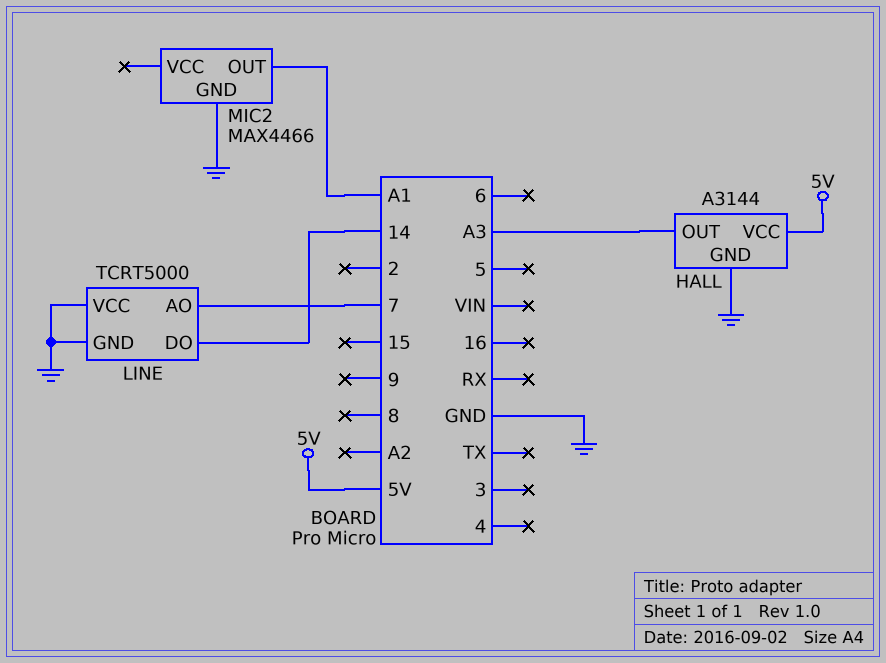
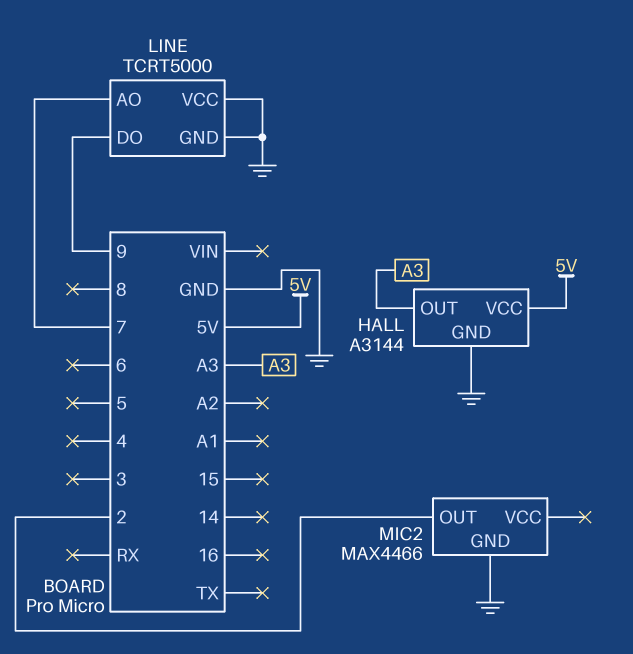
LINE pin DO: 14 -> 9
MIC2 pin OUT: A1 -> 2

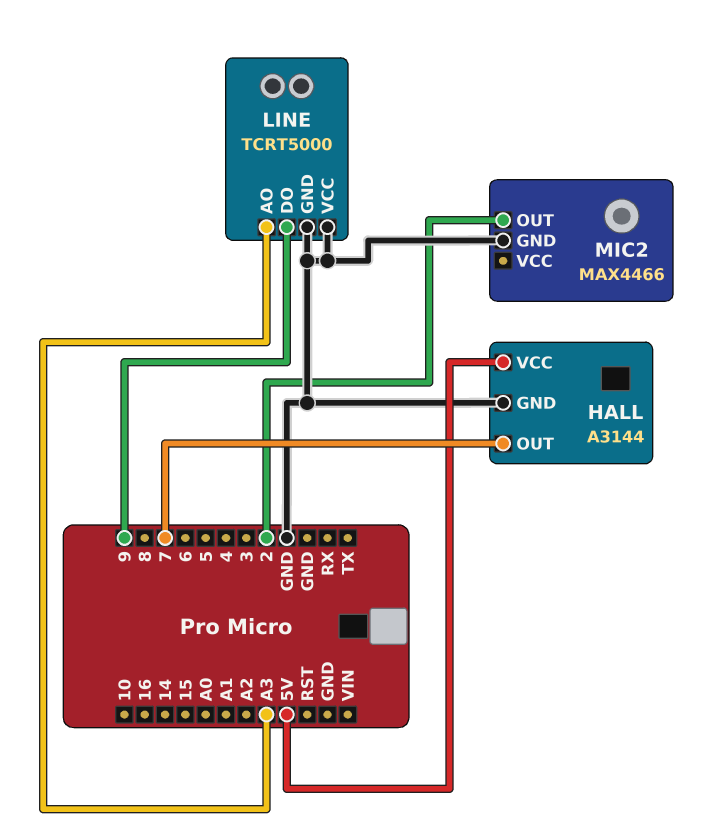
HALL pin OUT: A3 -> 7
LINE pin AO: 7 -> A3

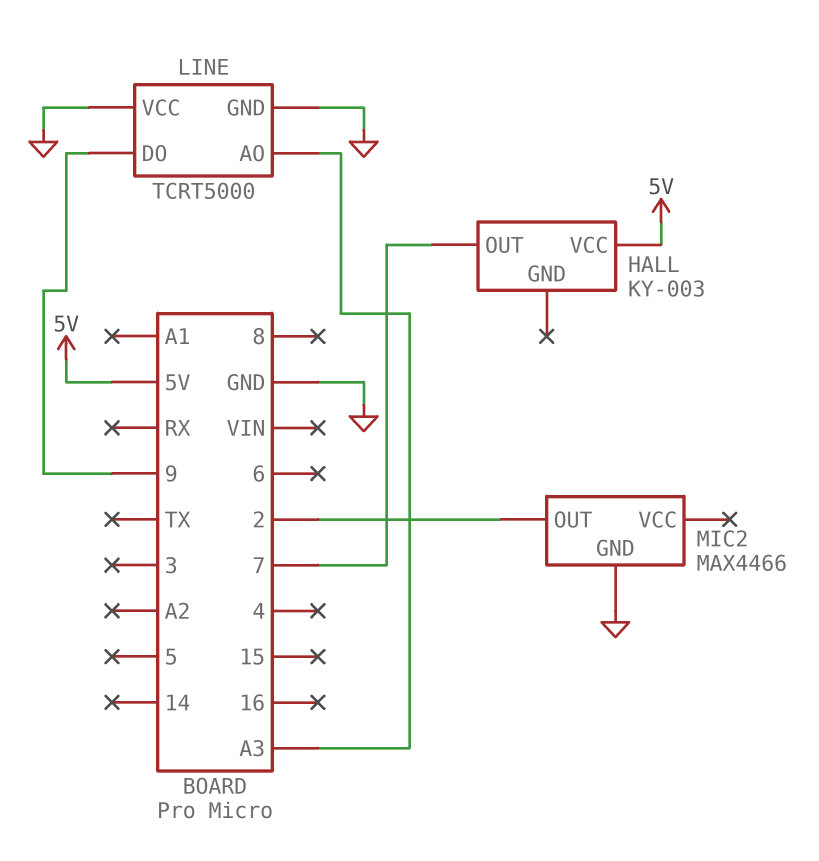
HALL: A3144 -> KY-003
HALL pin GND: GND -> none

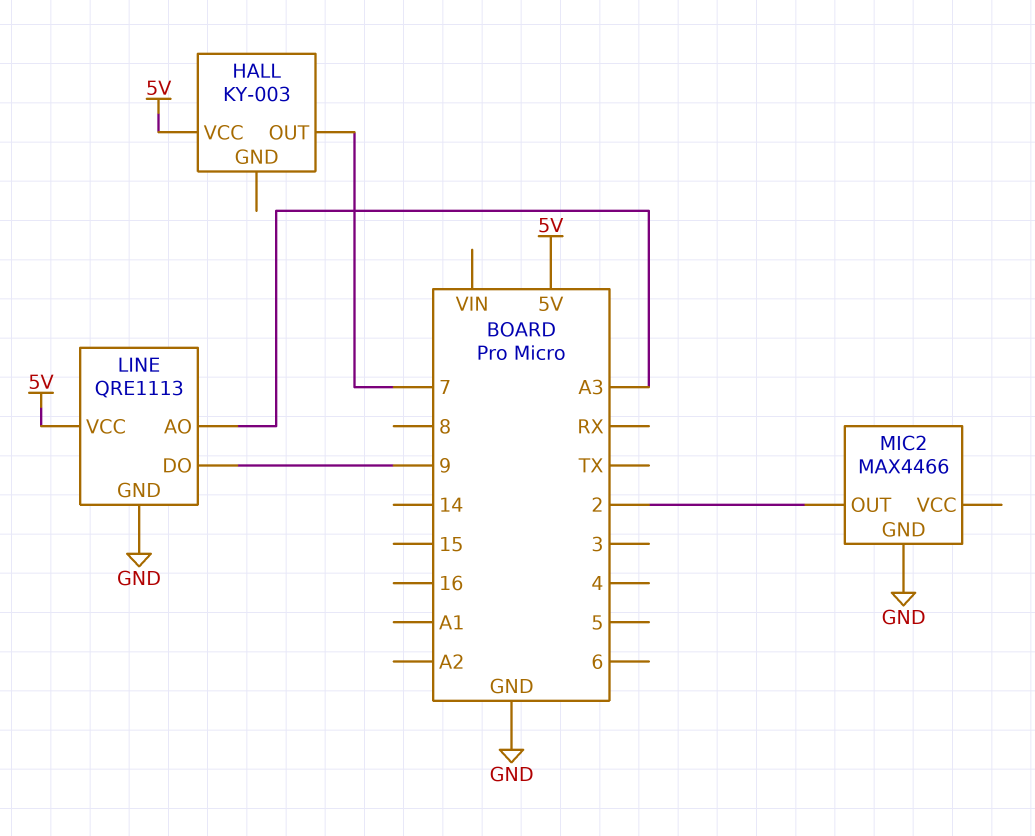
LINE: TCRT5000 -> QRE1113
LINE pin VCC: GND -> 5V

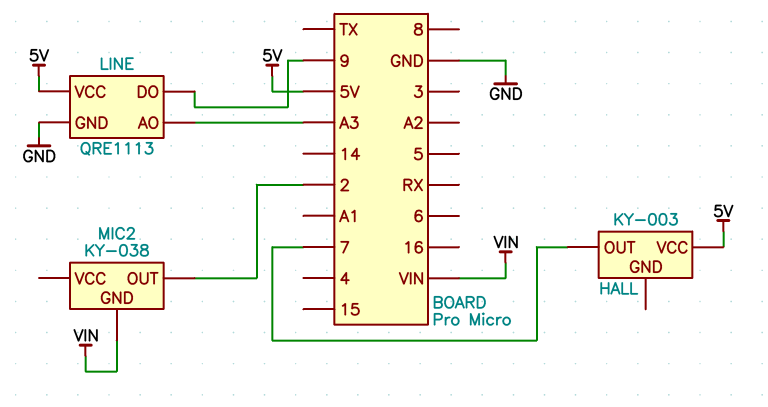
MIC2: MAX4466 -> KY-038
MIC2 pin GND: GND -> VIN

